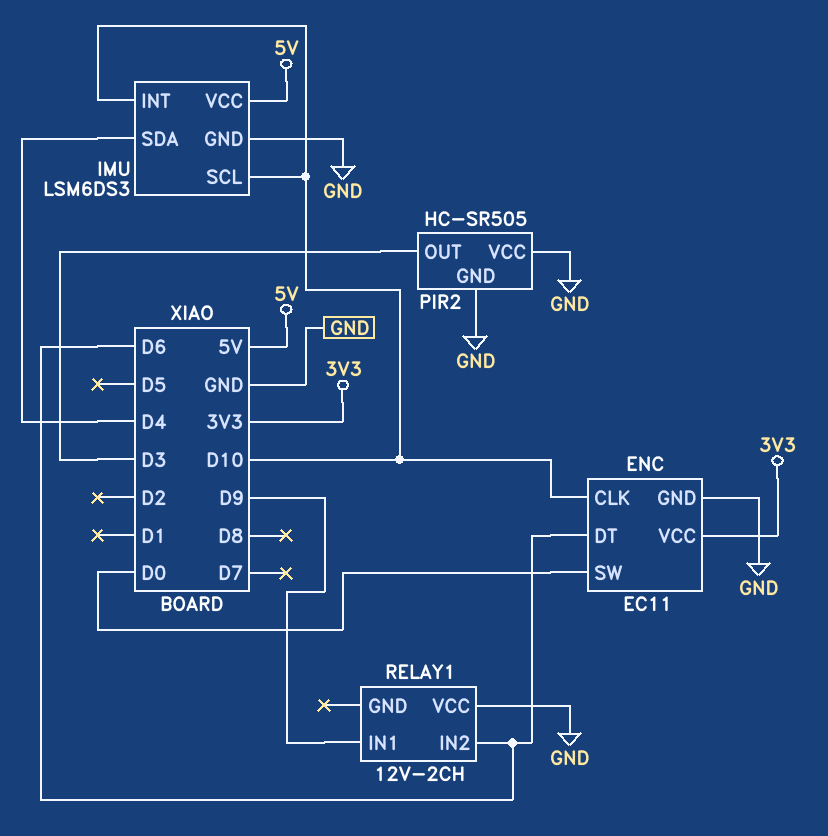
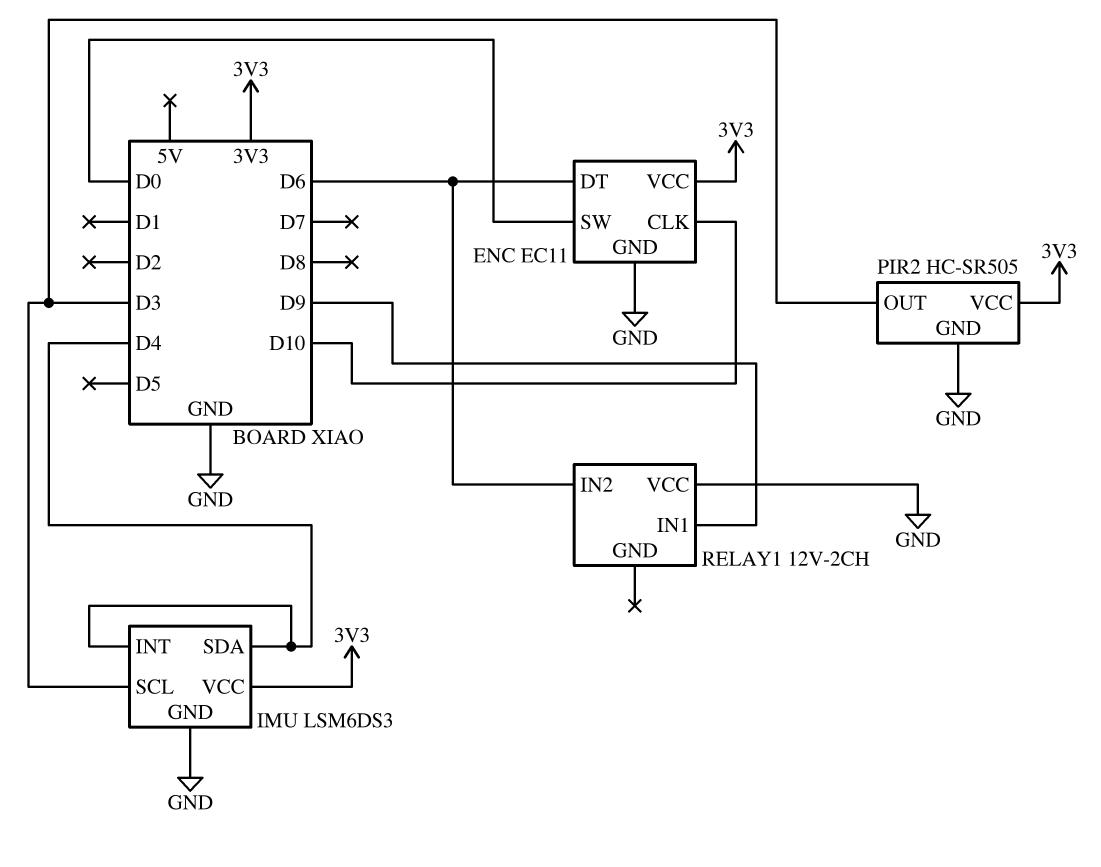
IMU pin INT: D10 -> D4
IMU pin SCL: D10 -> D3
IMU pin VCC: 5V -> 3V3
PIR2 pin VCC: GND -> 3V3

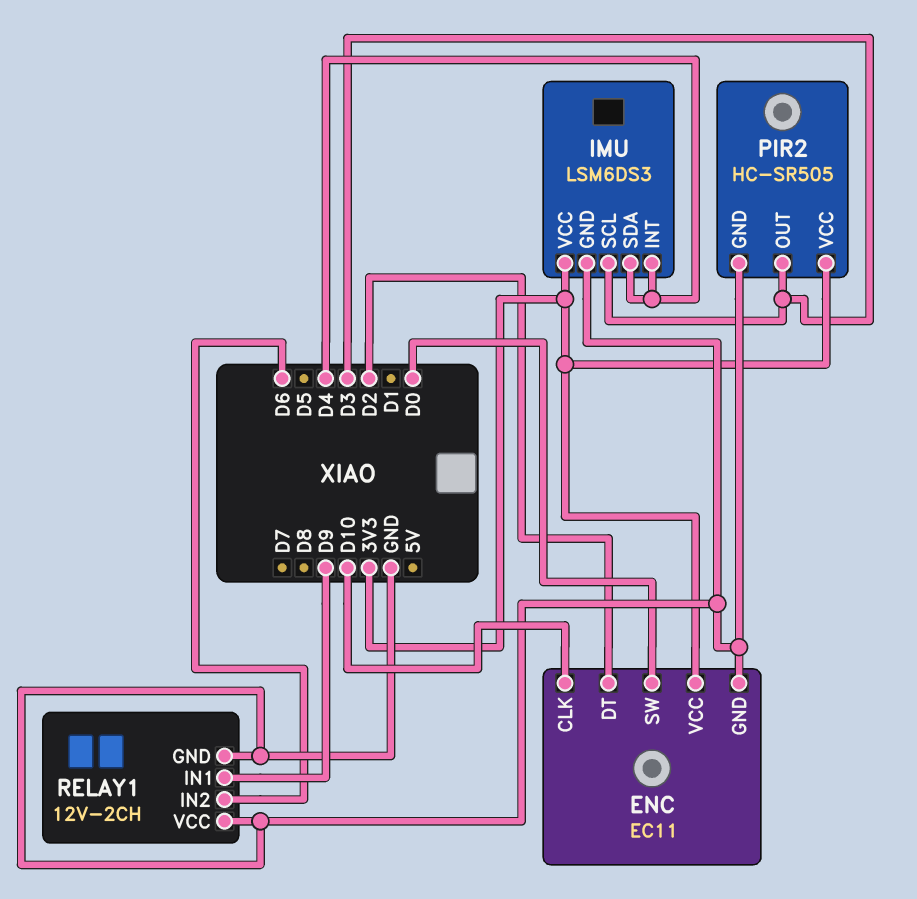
ENC pin DT: D6 -> D2
RELAY1 pin GND: none -> GND

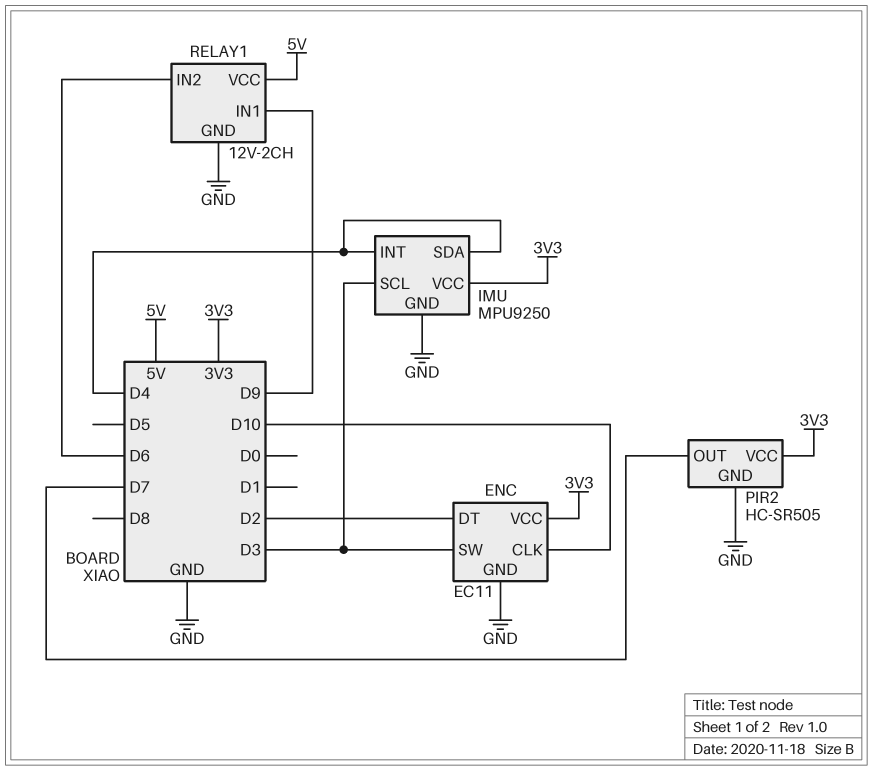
ENC pin SW: D0 -> D3
IMU: LSM6DS3 -> MPU9250
PIR2 pin OUT: D3 -> D7
RELAY1 pin VCC: GND -> 5V

